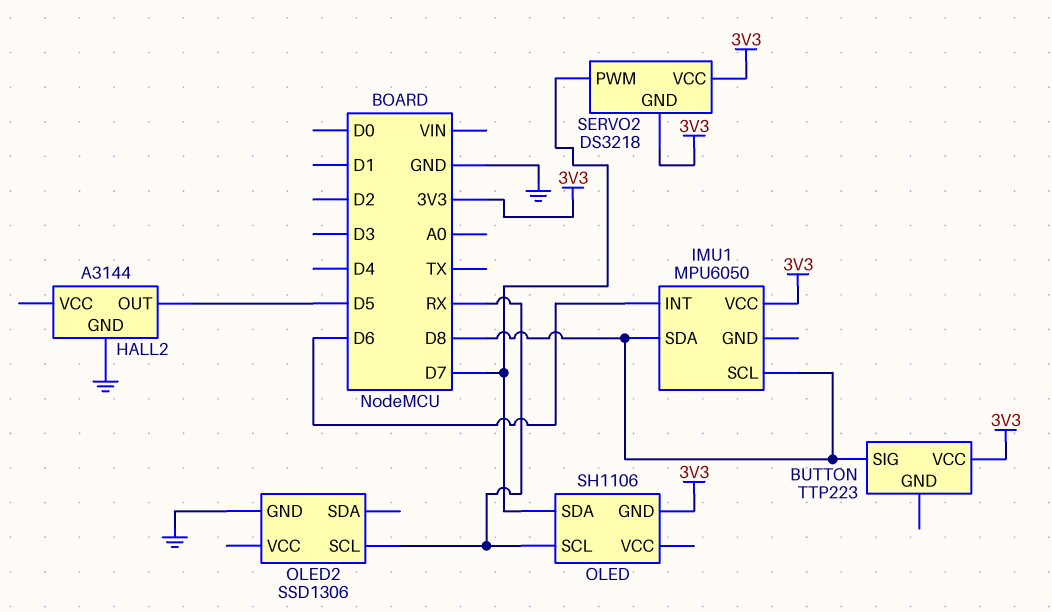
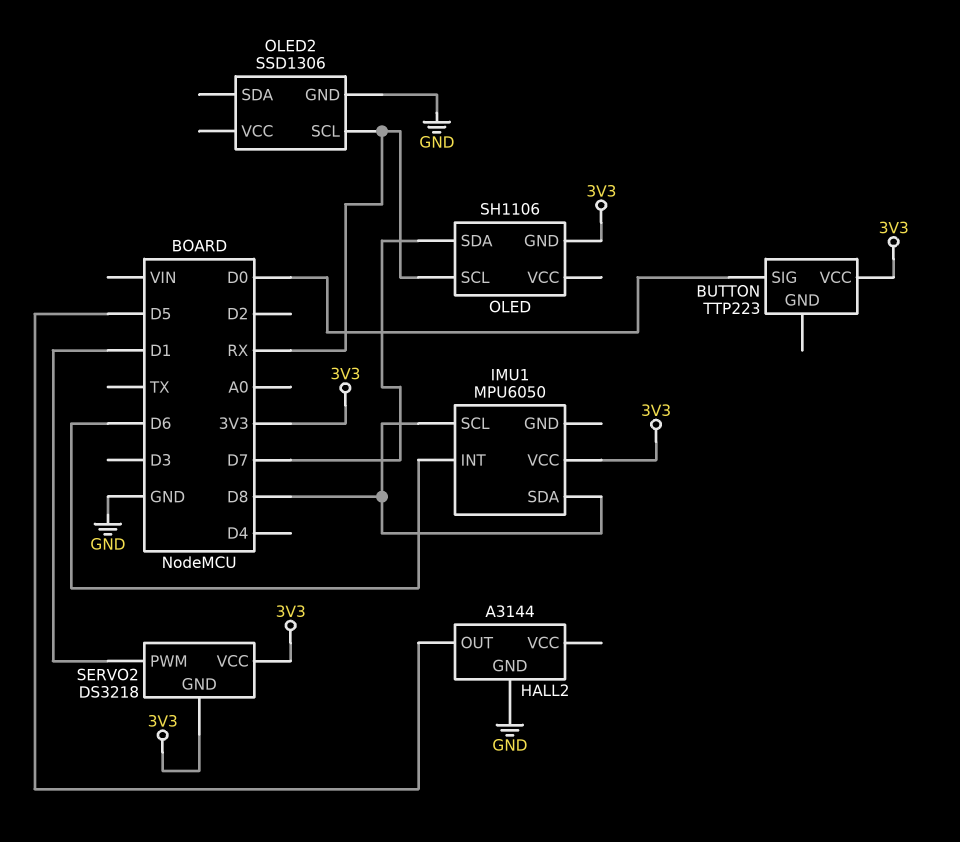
BUTTON pin SIG: D8 -> D0
SERVO2 pin PWM: D7 -> D1

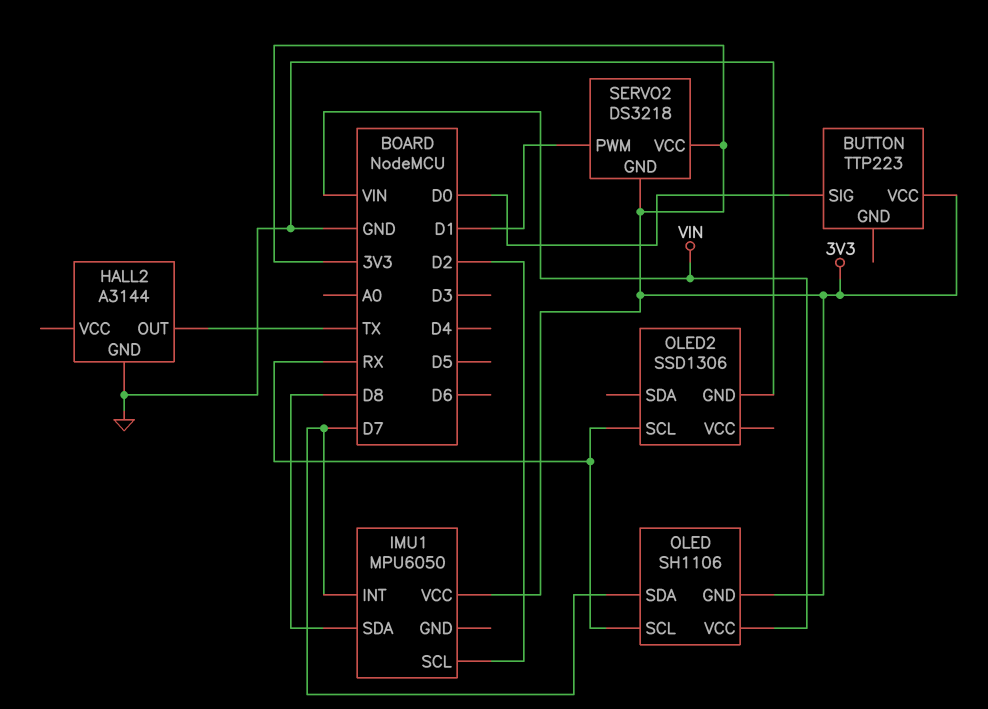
HALL2 pin OUT: D5 -> TX
IMU1 pin INT: D6 -> D7
IMU1 pin SCL: D8 -> D2
OLED pin VCC: none -> VIN

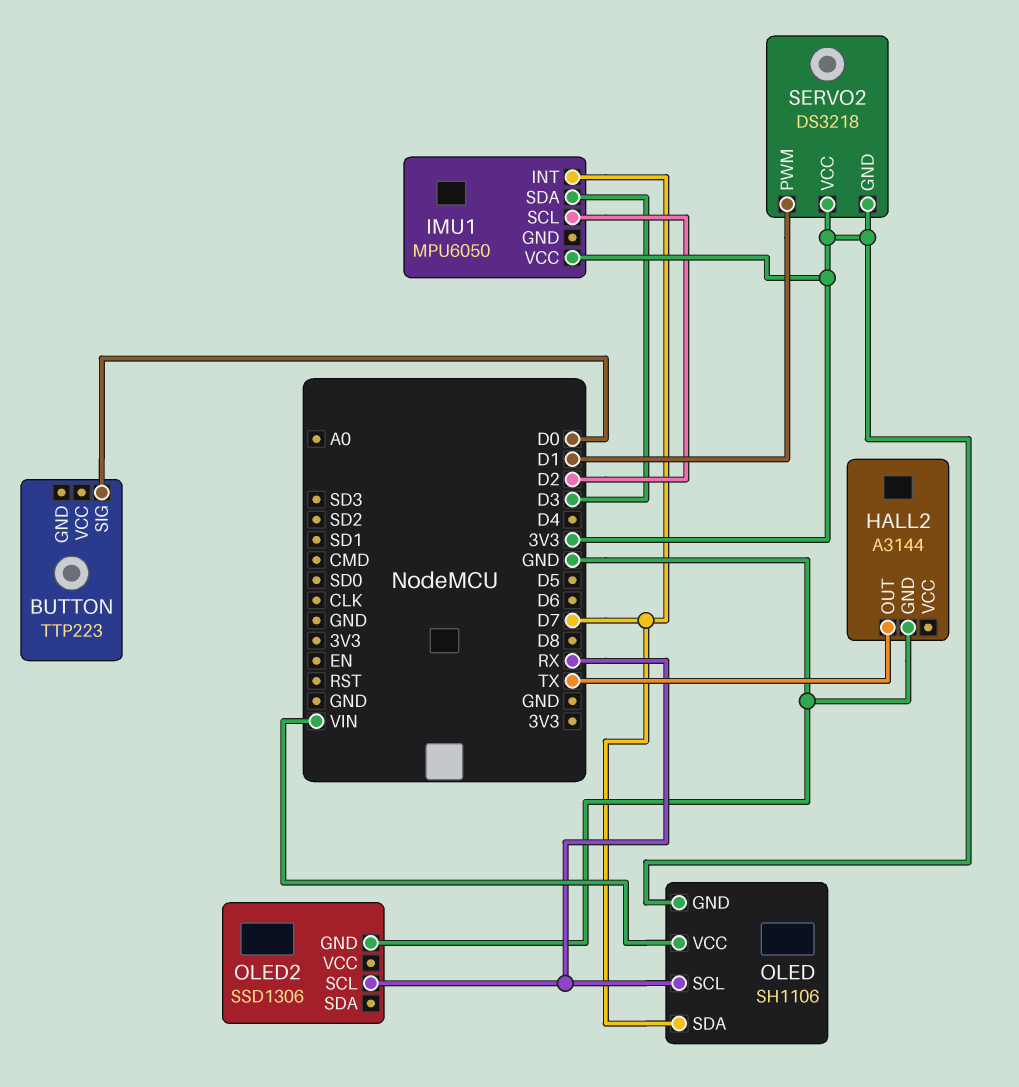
BUTTON pin VCC: 3V3 -> none
IMU1 pin SDA: D8 -> D3

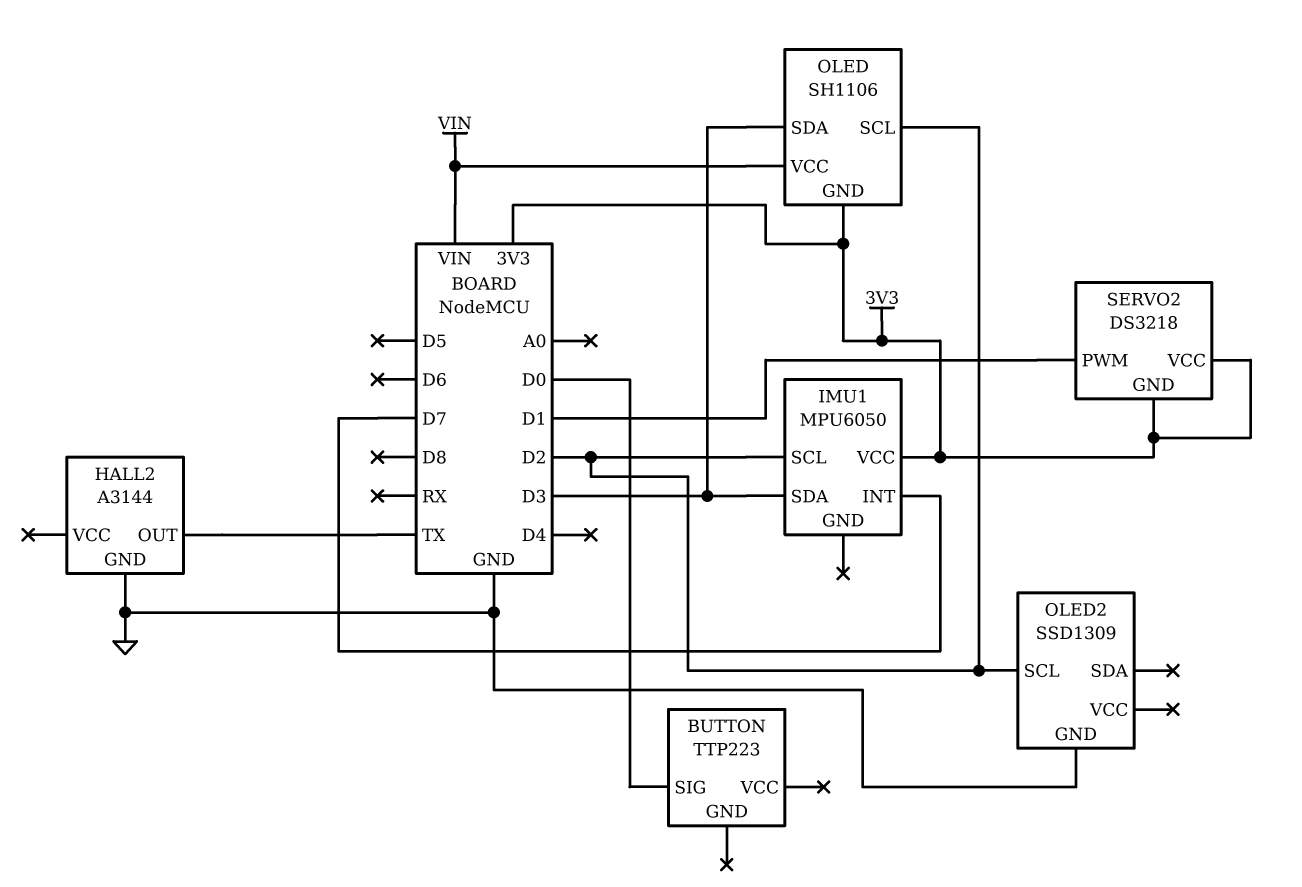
OLED pin SCL: RX -> D2
OLED pin SDA: D7 -> D3
OLED2: SSD1306 -> SSD1309
OLED2 pin SCL: RX -> D2

